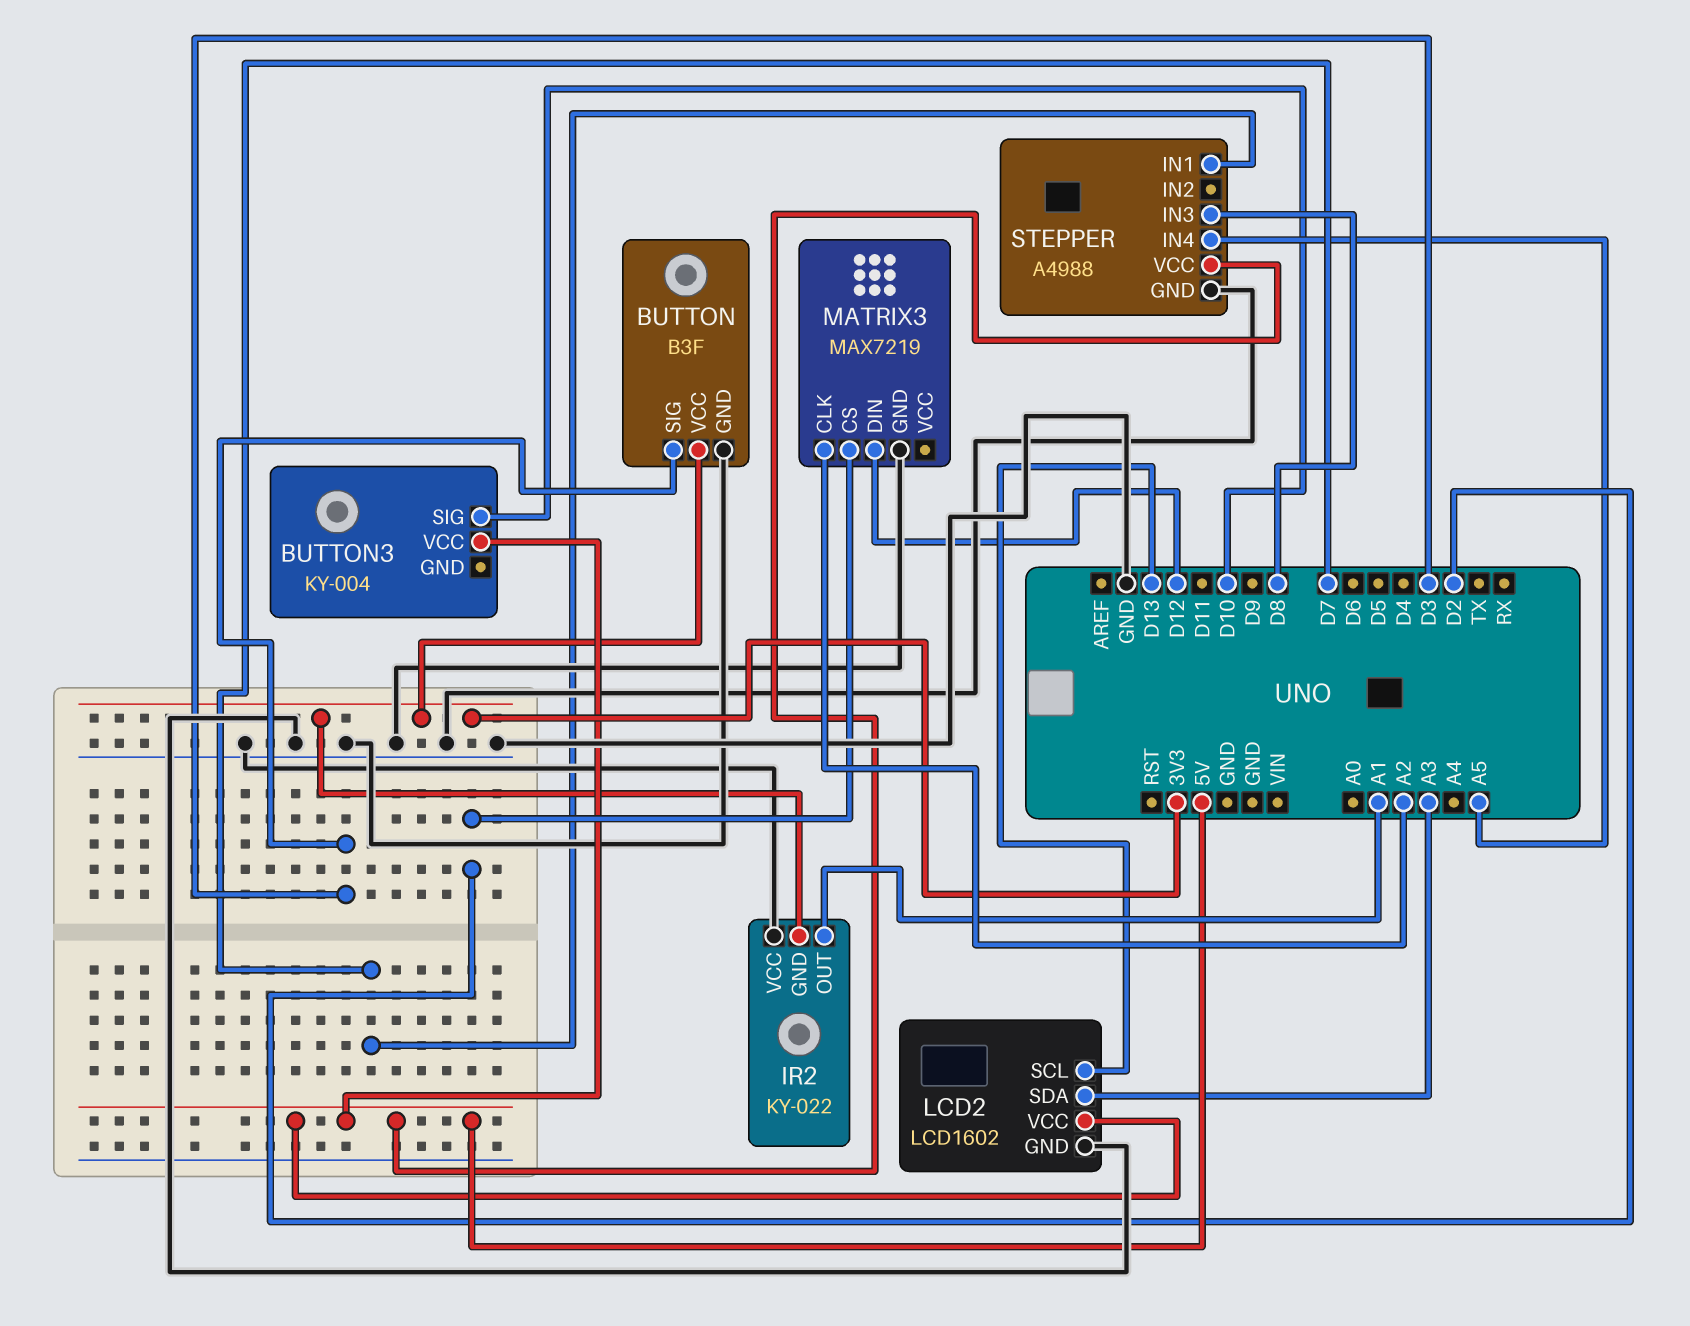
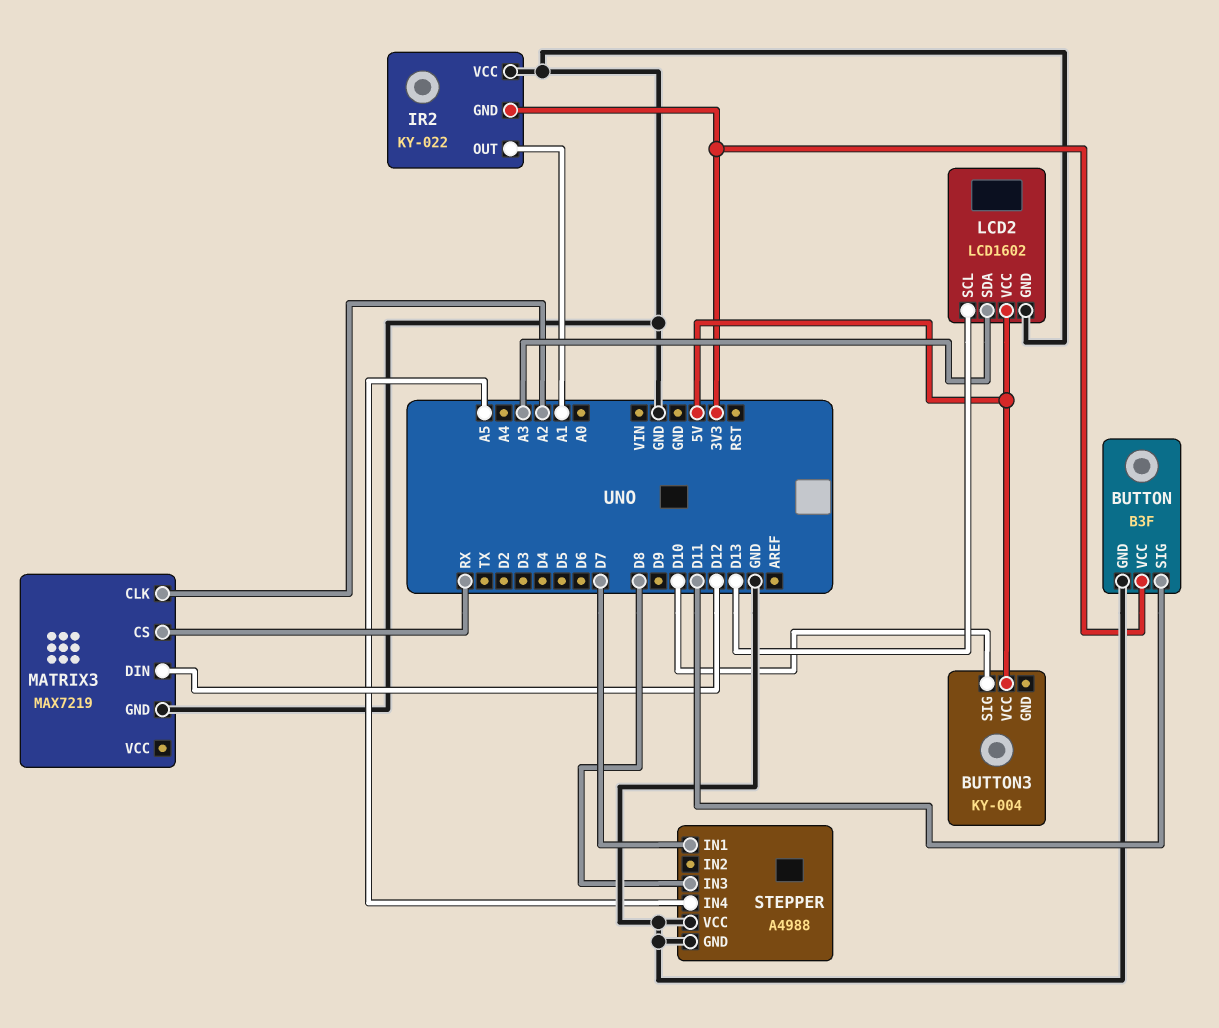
BUTTON pin SIG: D3 -> D11
MATRIX3 pin CS: D2 -> RX
STEPPER pin VCC: 5V -> GND

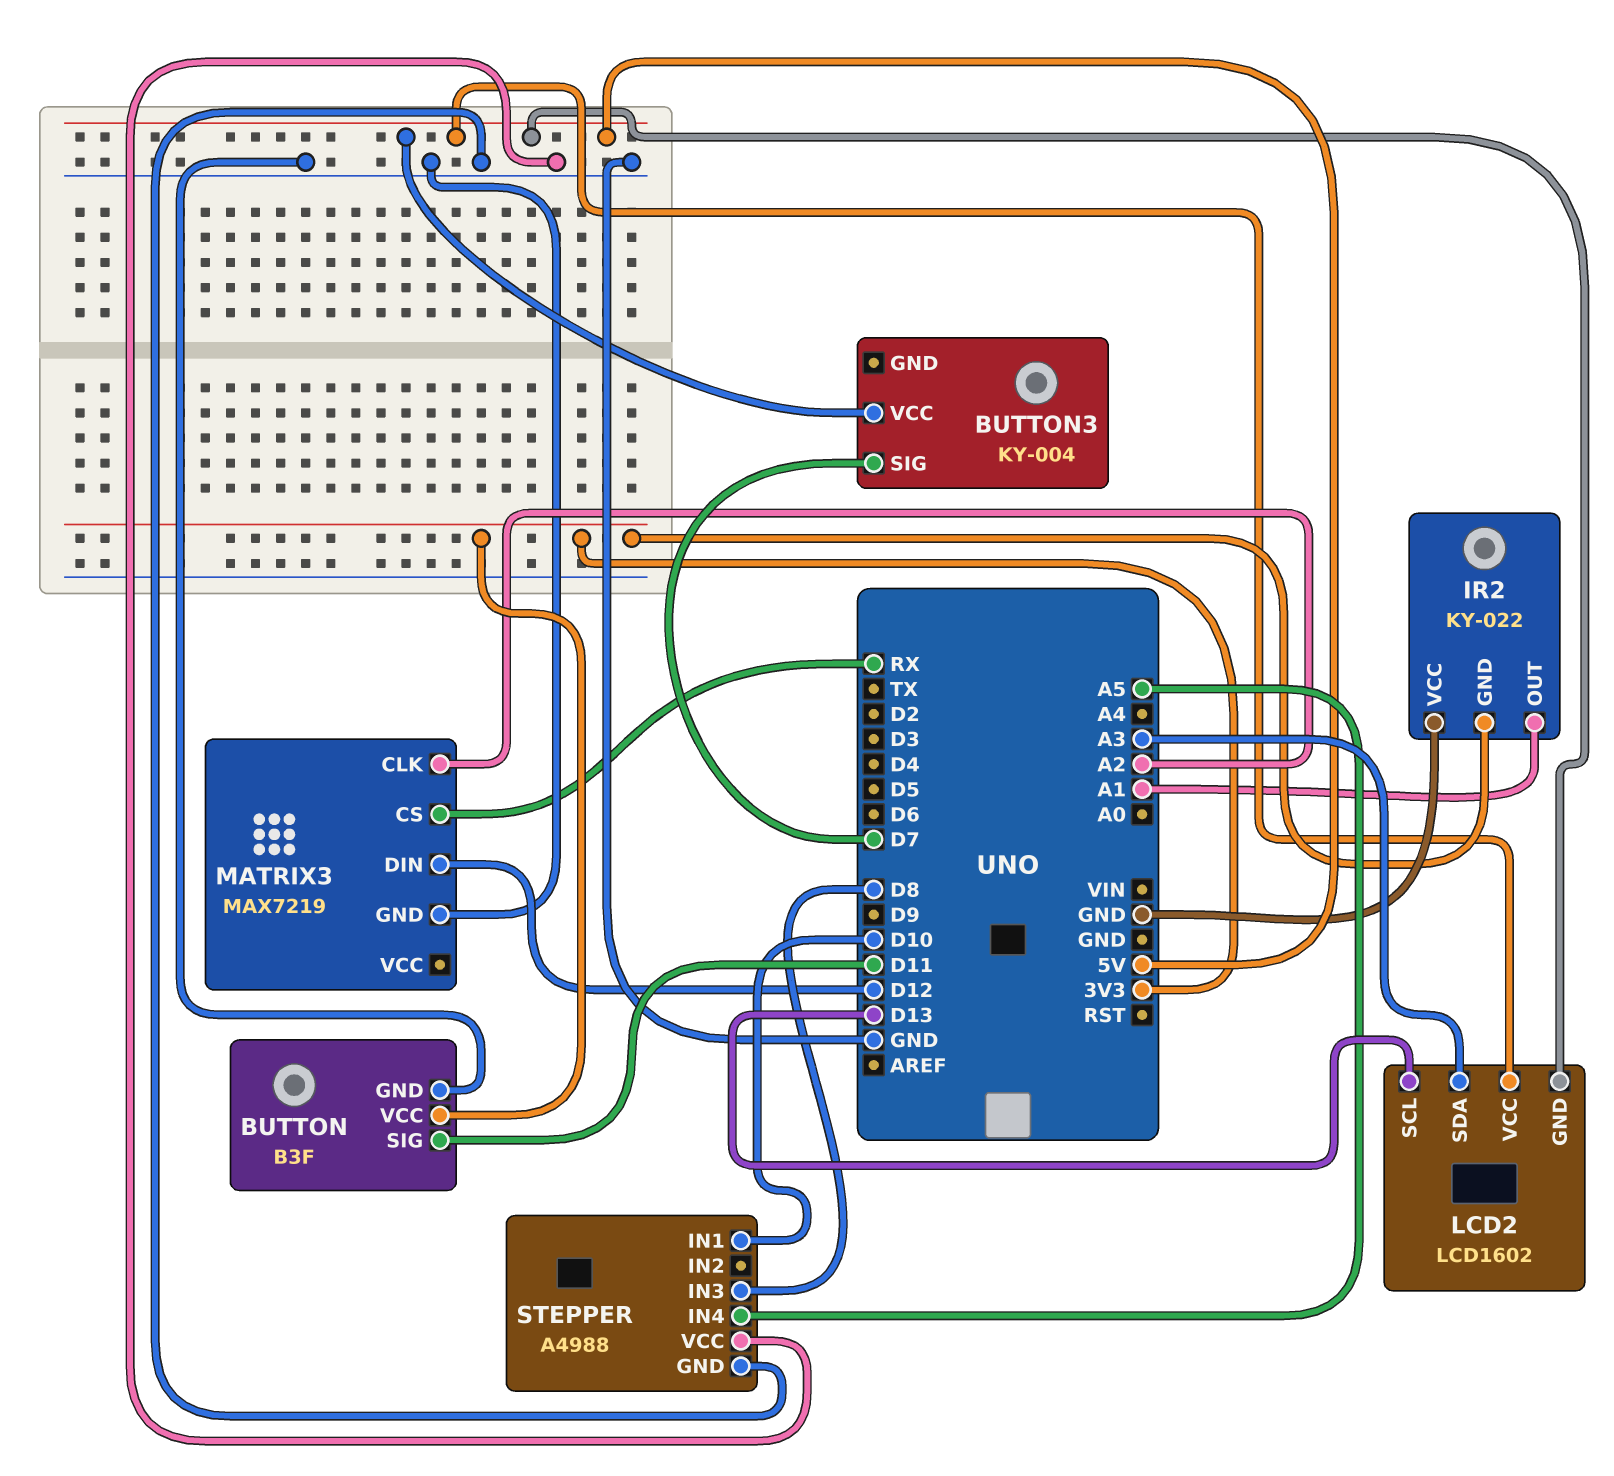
BUTTON3 pin SIG: D10 -> D7
LCD2 pin GND: GND -> 5V
STEPPER pin IN1: D7 -> D10

